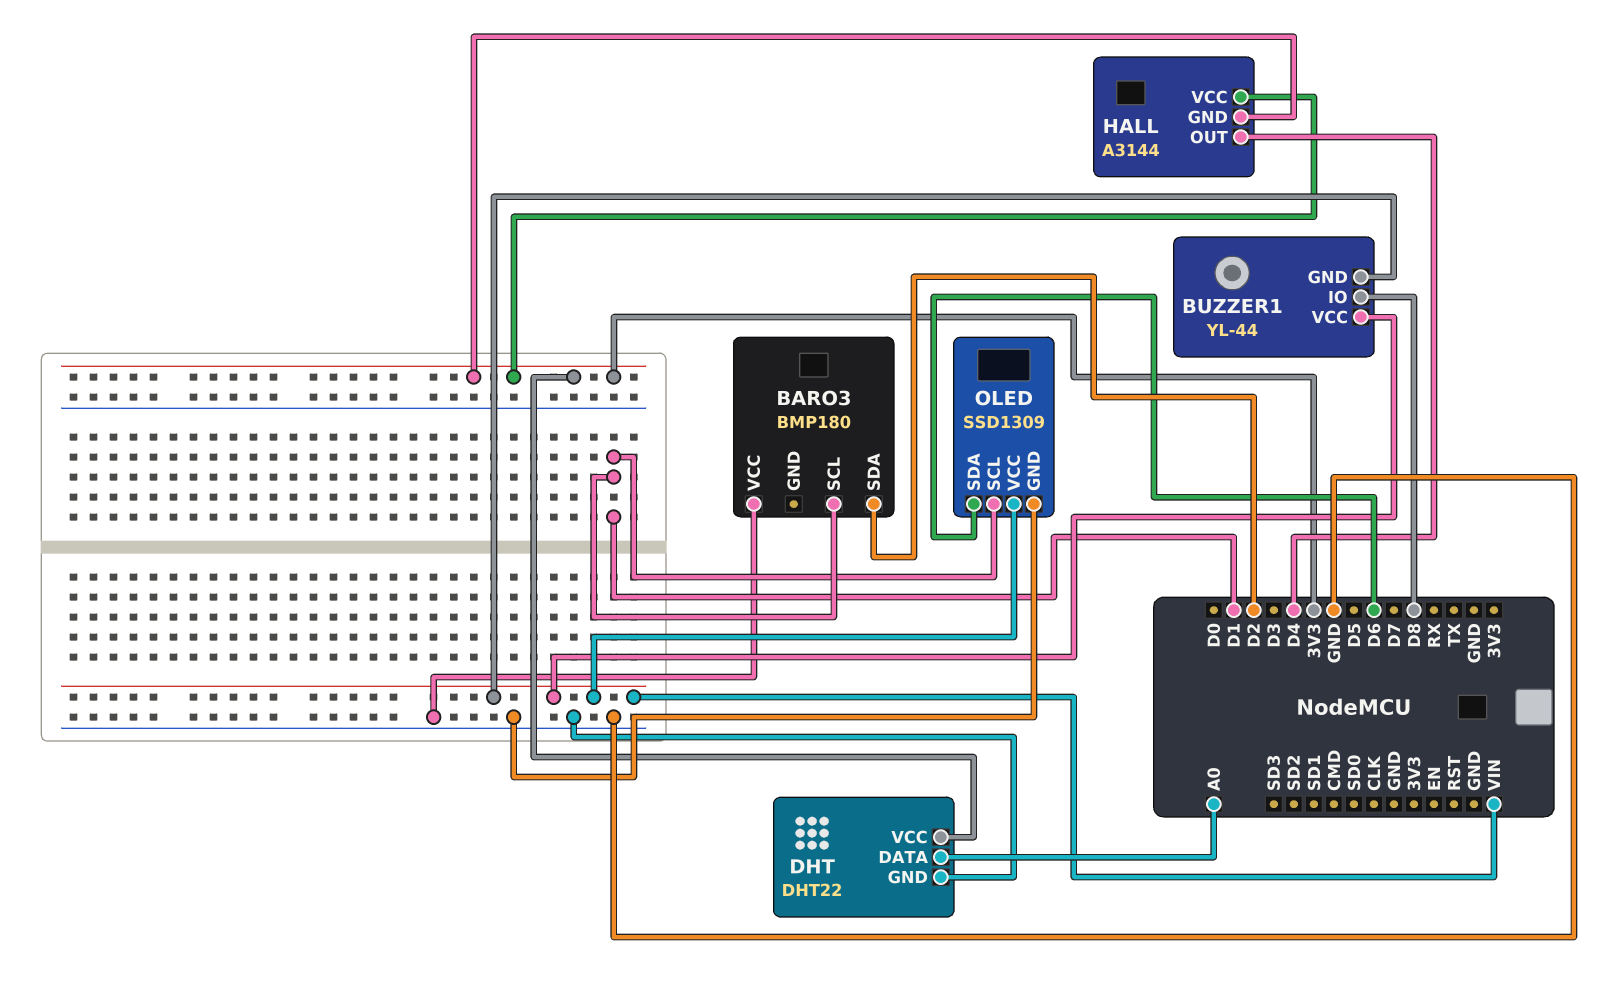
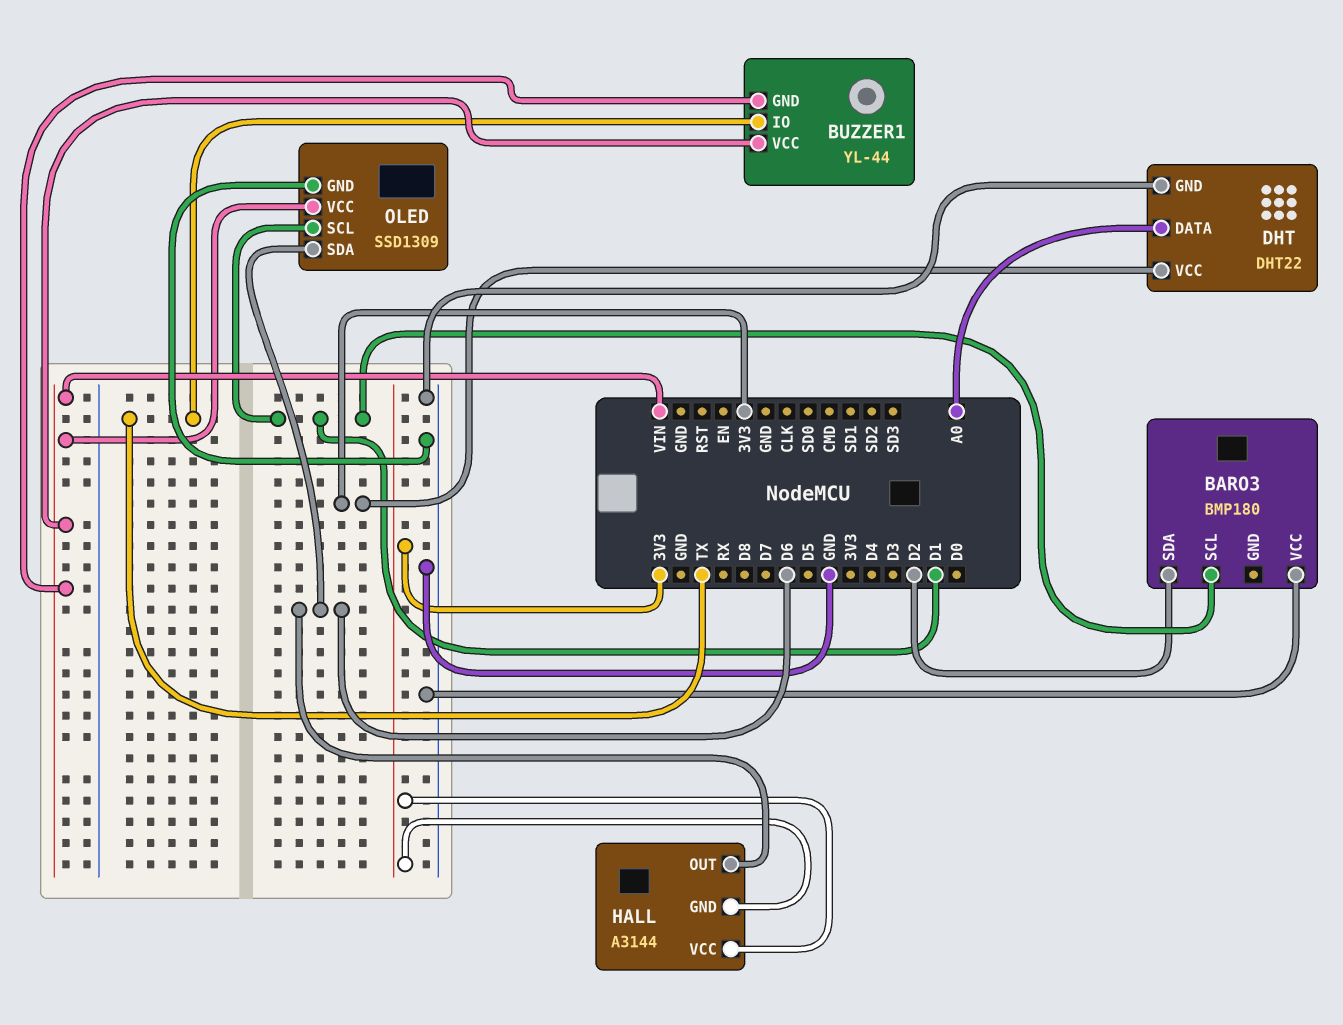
BUZZER1 pin IO: D8 -> TX
HALL pin OUT: D4 -> D6

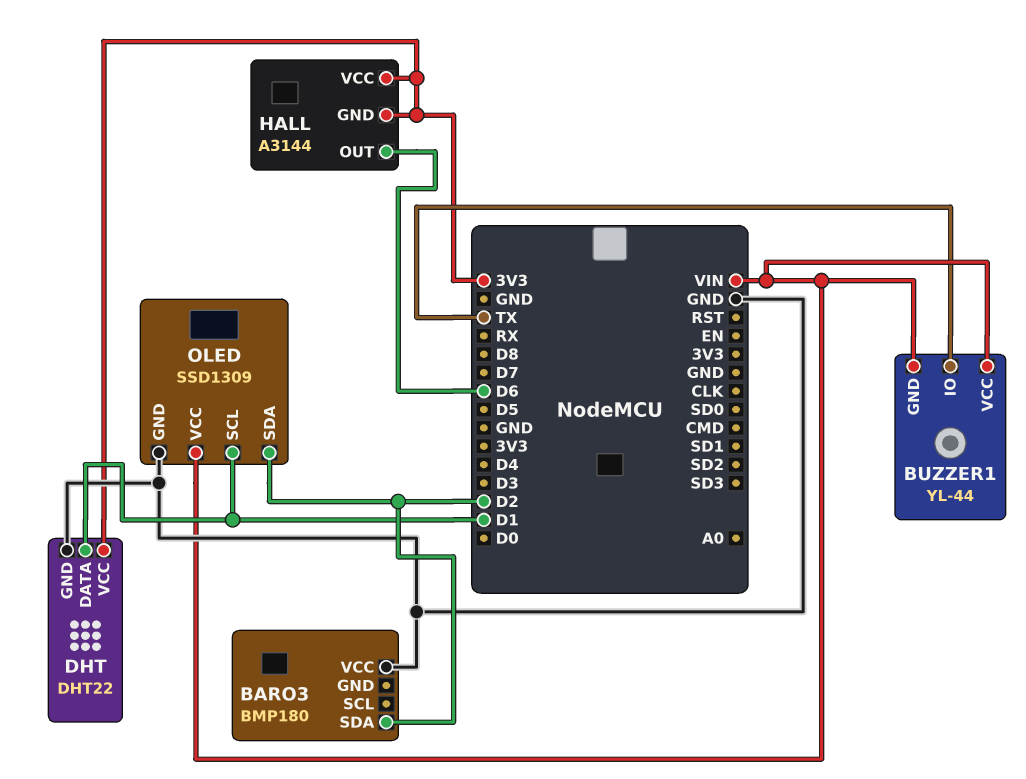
BARO3 pin SCL: D1 -> none
DHT pin DATA: A0 -> D1
OLED pin SDA: D6 -> D2

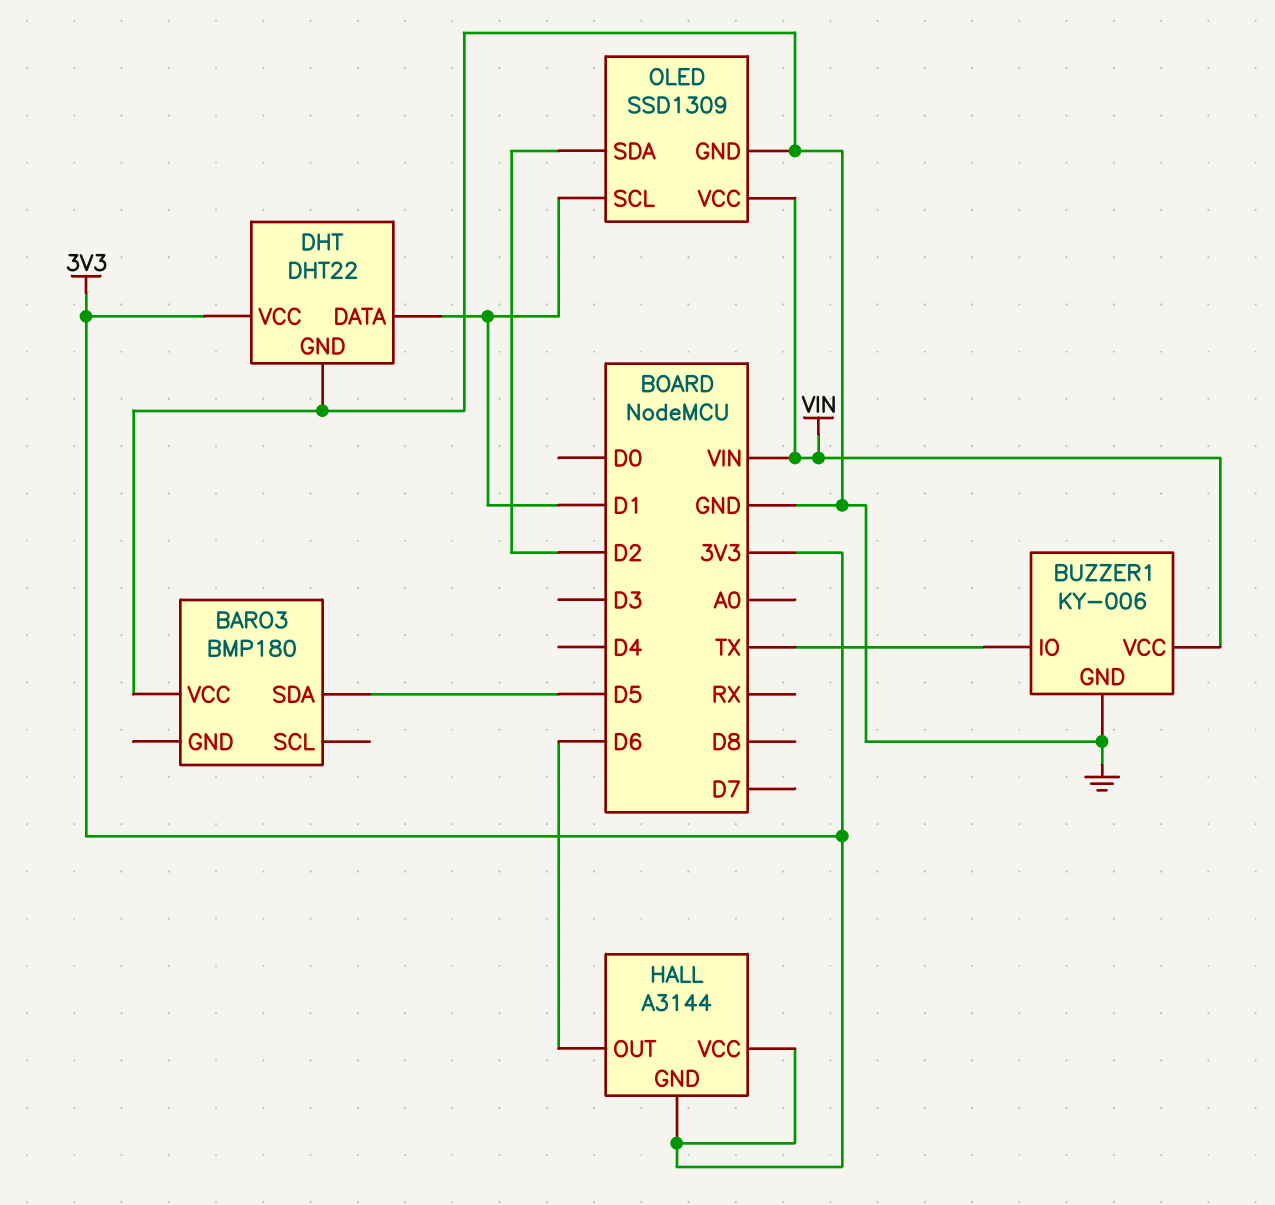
BARO3 pin SDA: D2 -> D5
BUZZER1: YL-44 -> KY-006
BUZZER1 pin GND: VIN -> GND

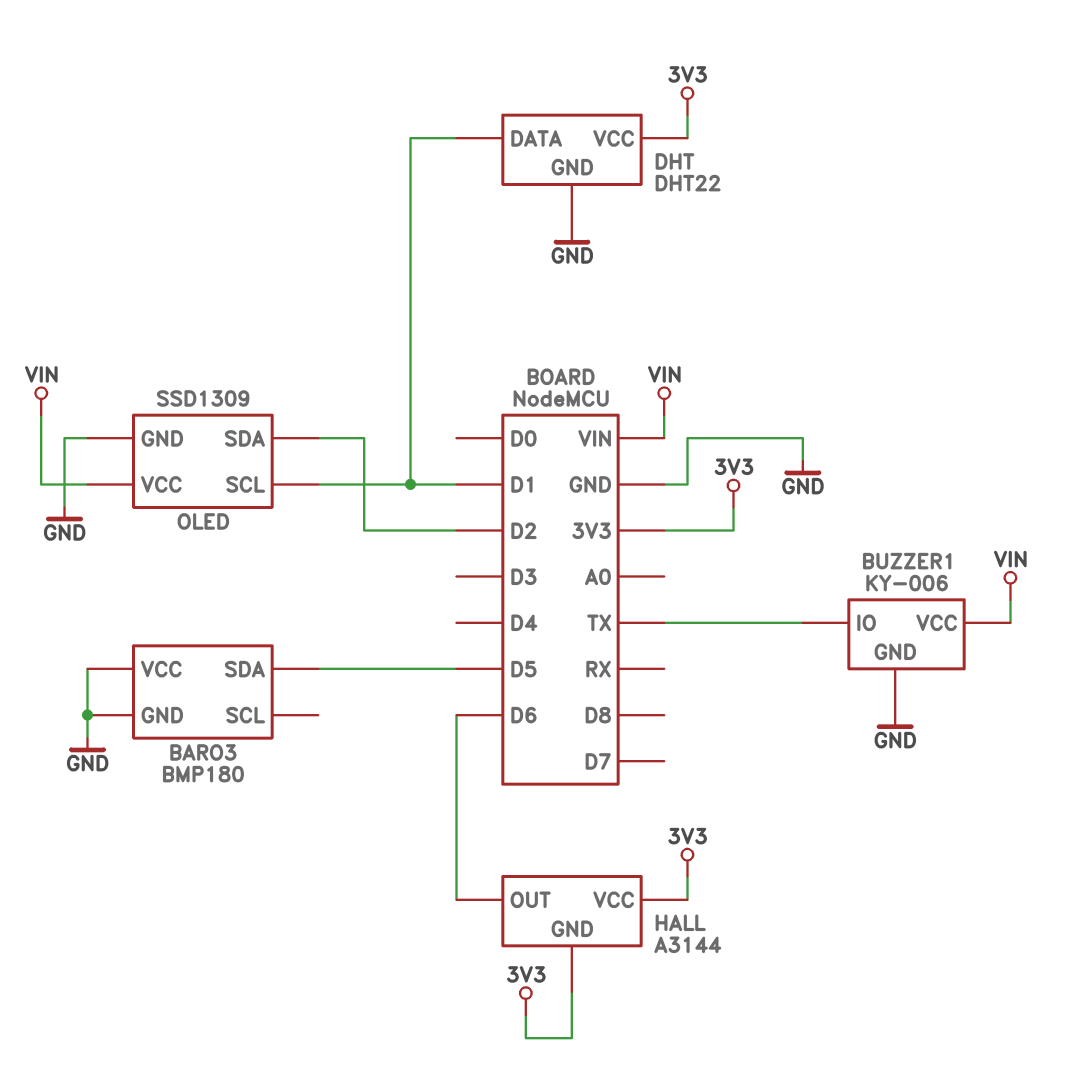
BARO3 pin GND: none -> GND

